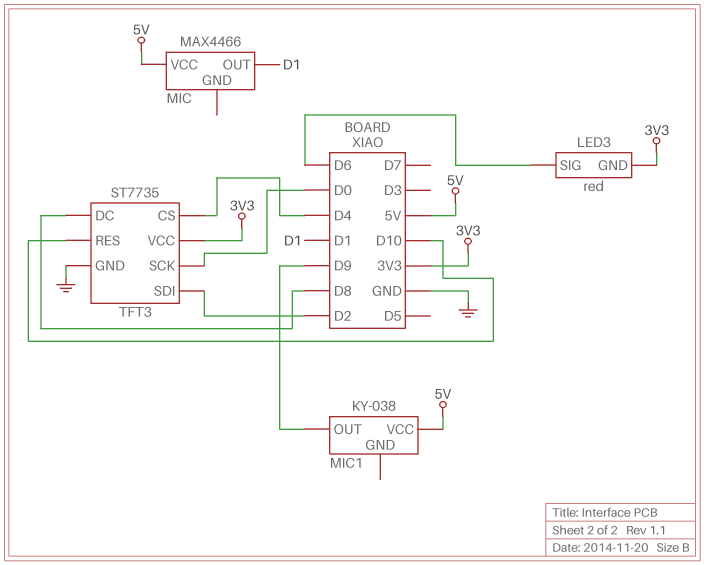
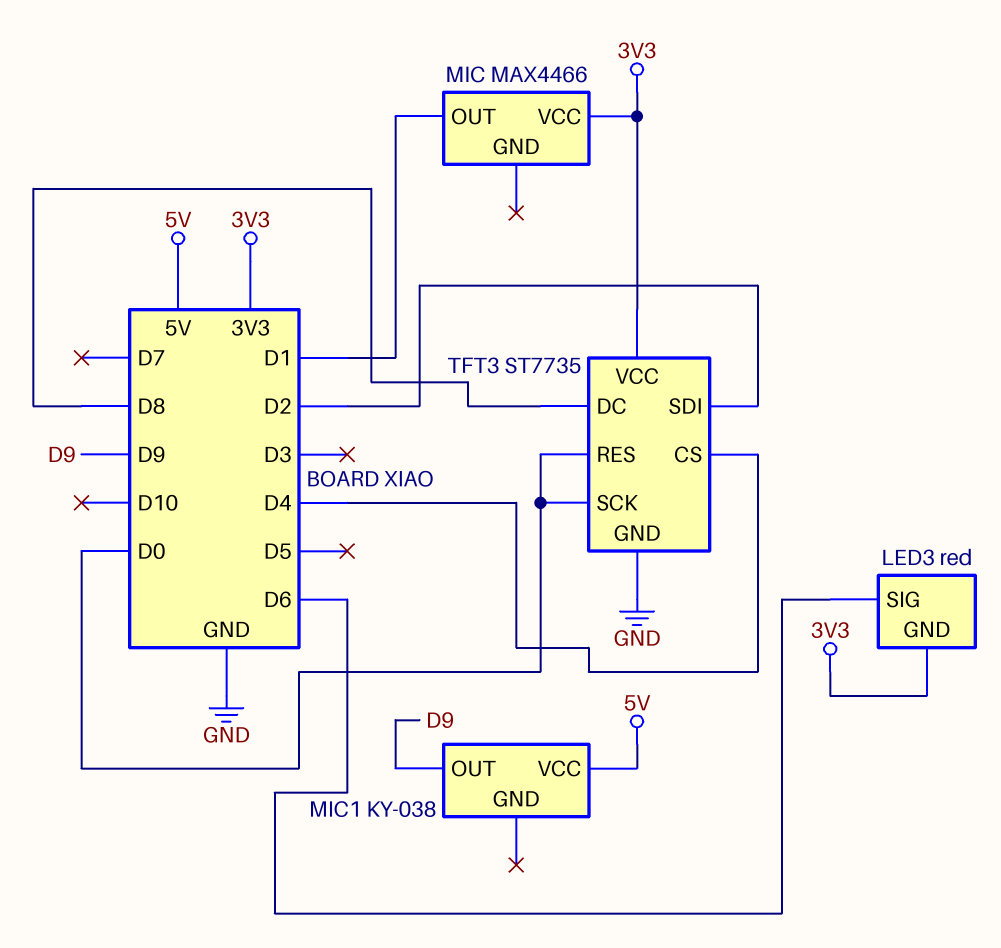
MIC pin VCC: 5V -> 3V3
TFT3 pin RES: D10 -> D0

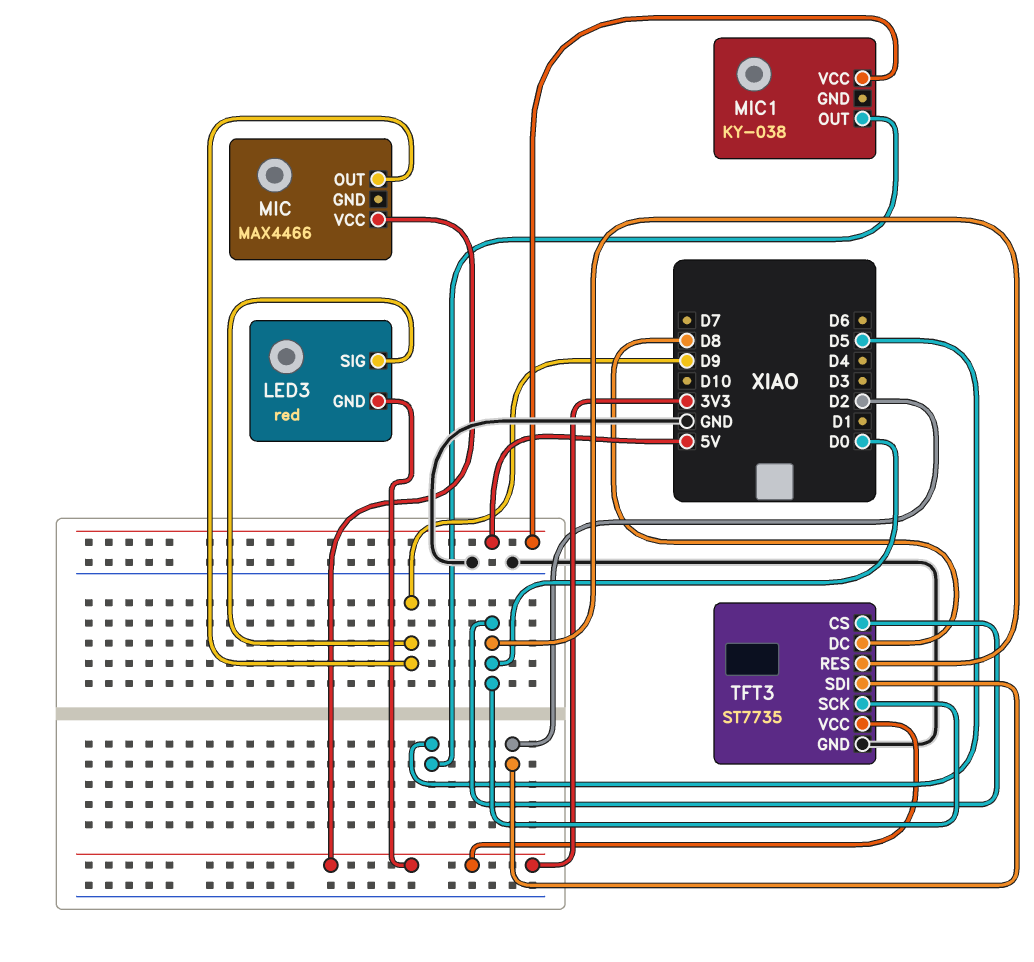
LED3 pin SIG: D6 -> D9
MIC pin OUT: D1 -> D9
MIC1 pin OUT: D9 -> D5
TFT3 pin CS: D4 -> D0

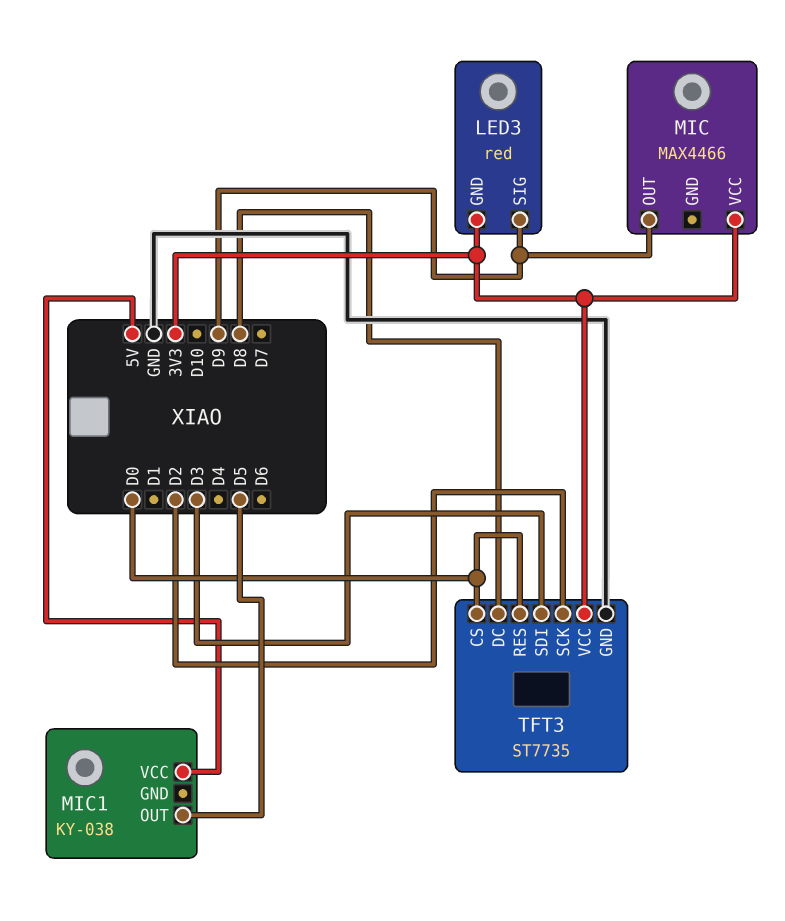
TFT3 pin SCK: D0 -> D2
TFT3 pin SDI: D2 -> D3

